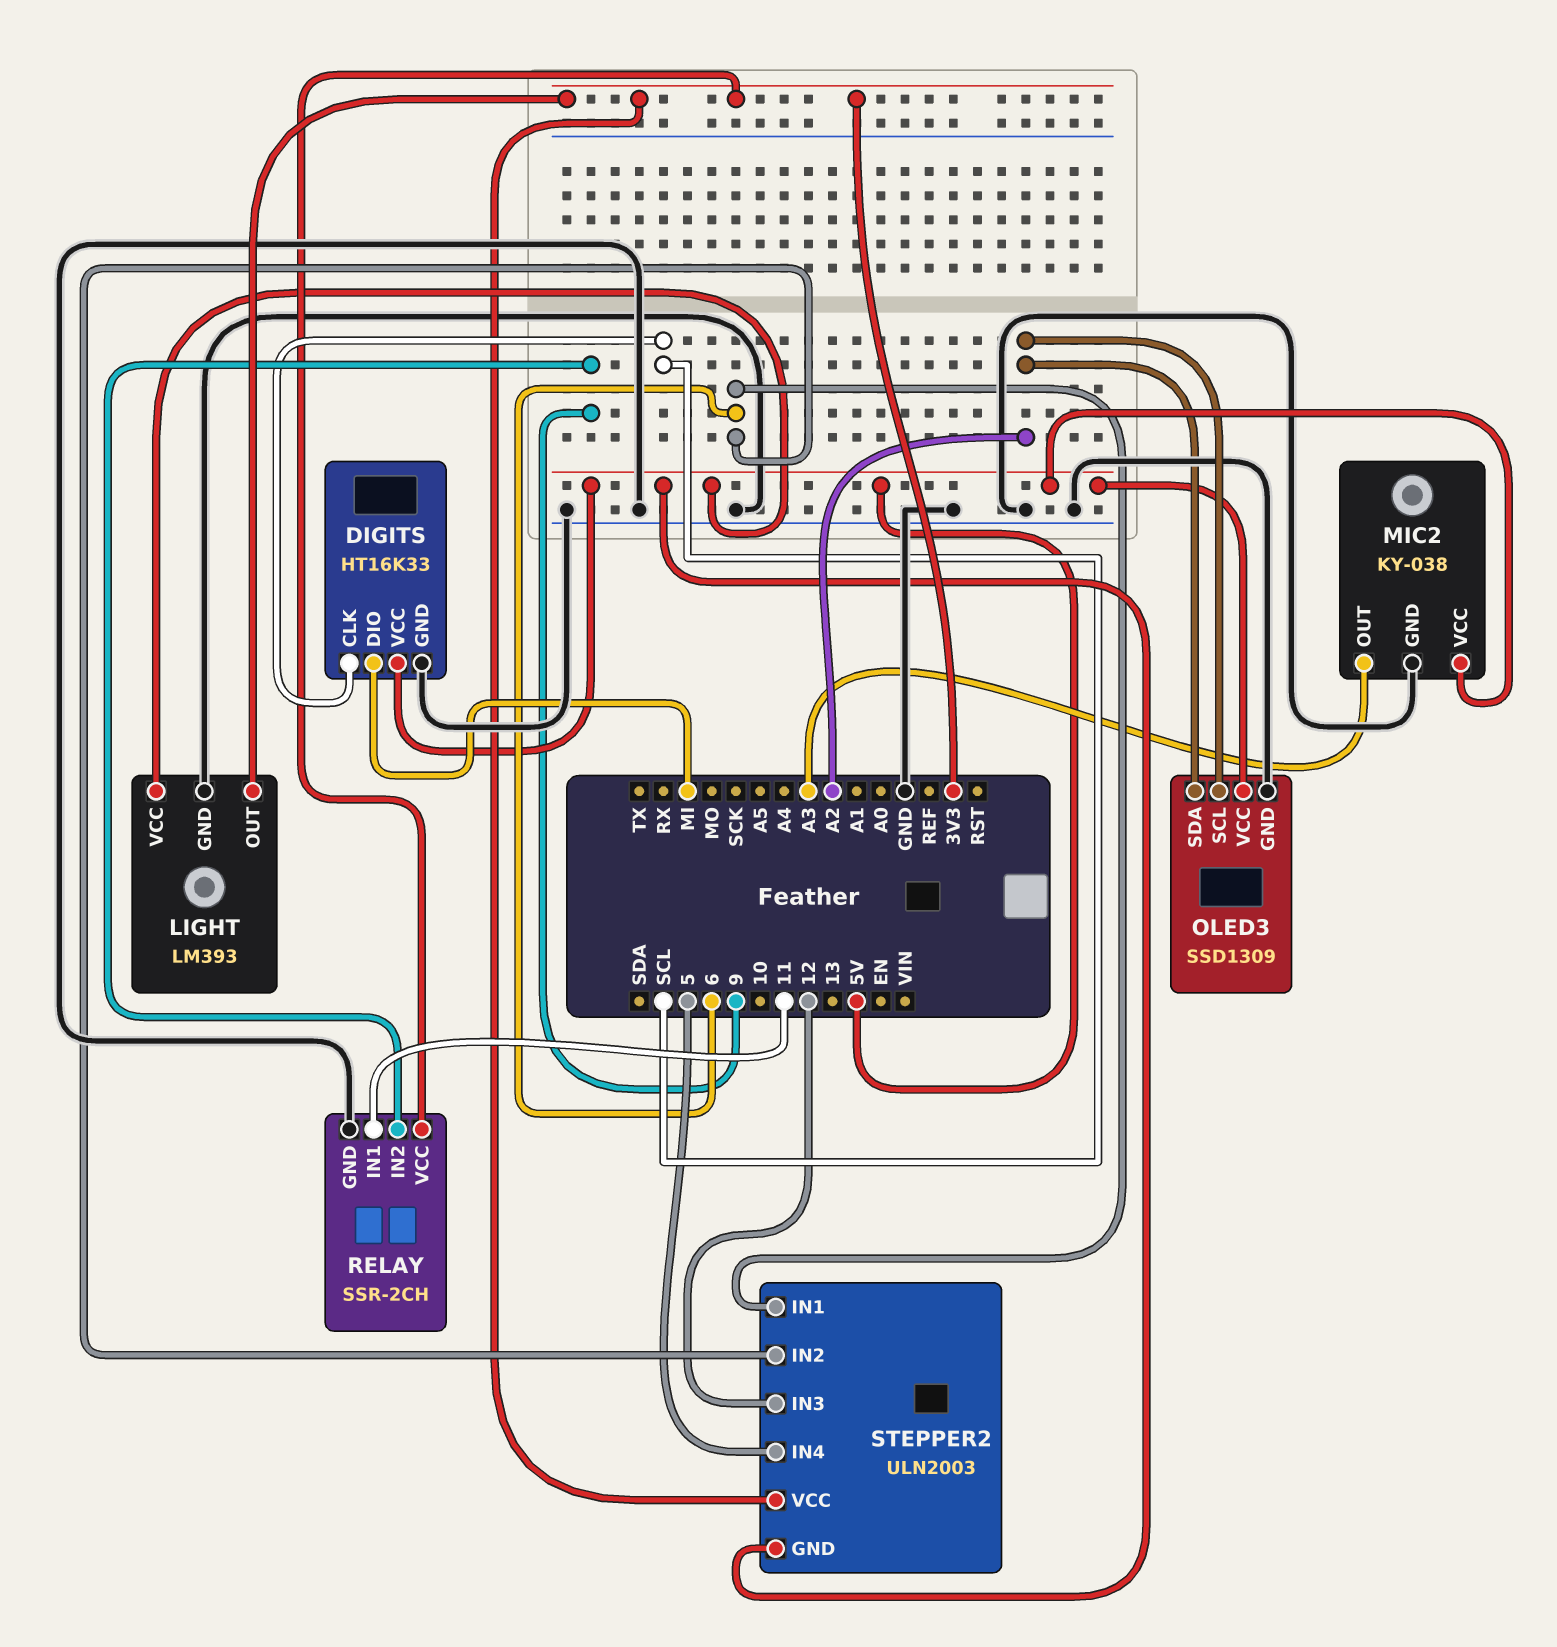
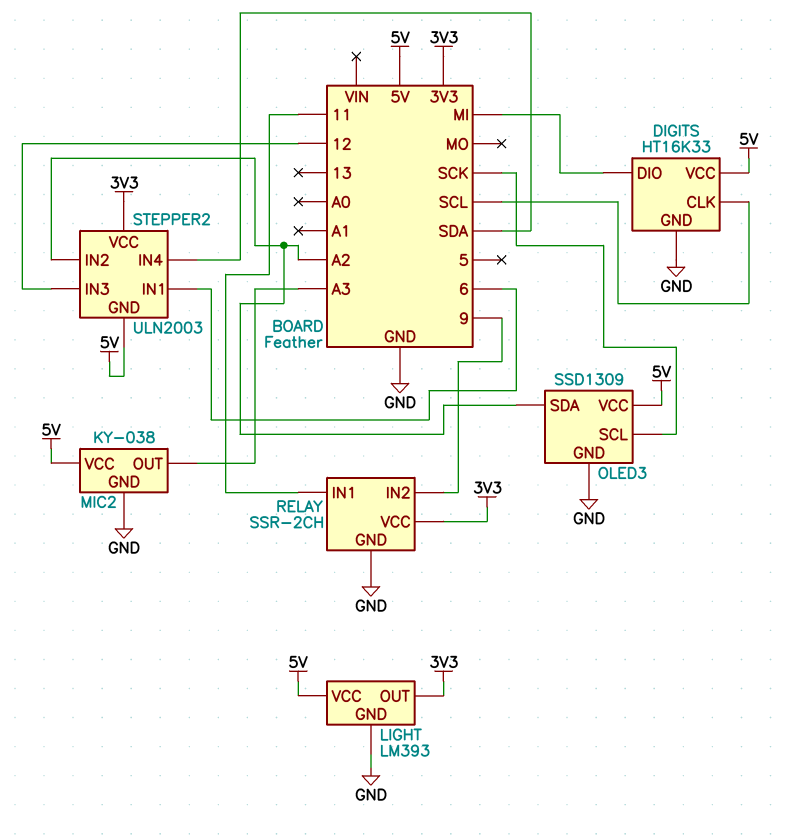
OLED3 pin SCL: A2 -> SCK
STEPPER2 pin IN2: 6 -> A2
STEPPER2 pin IN4: 5 -> SDA

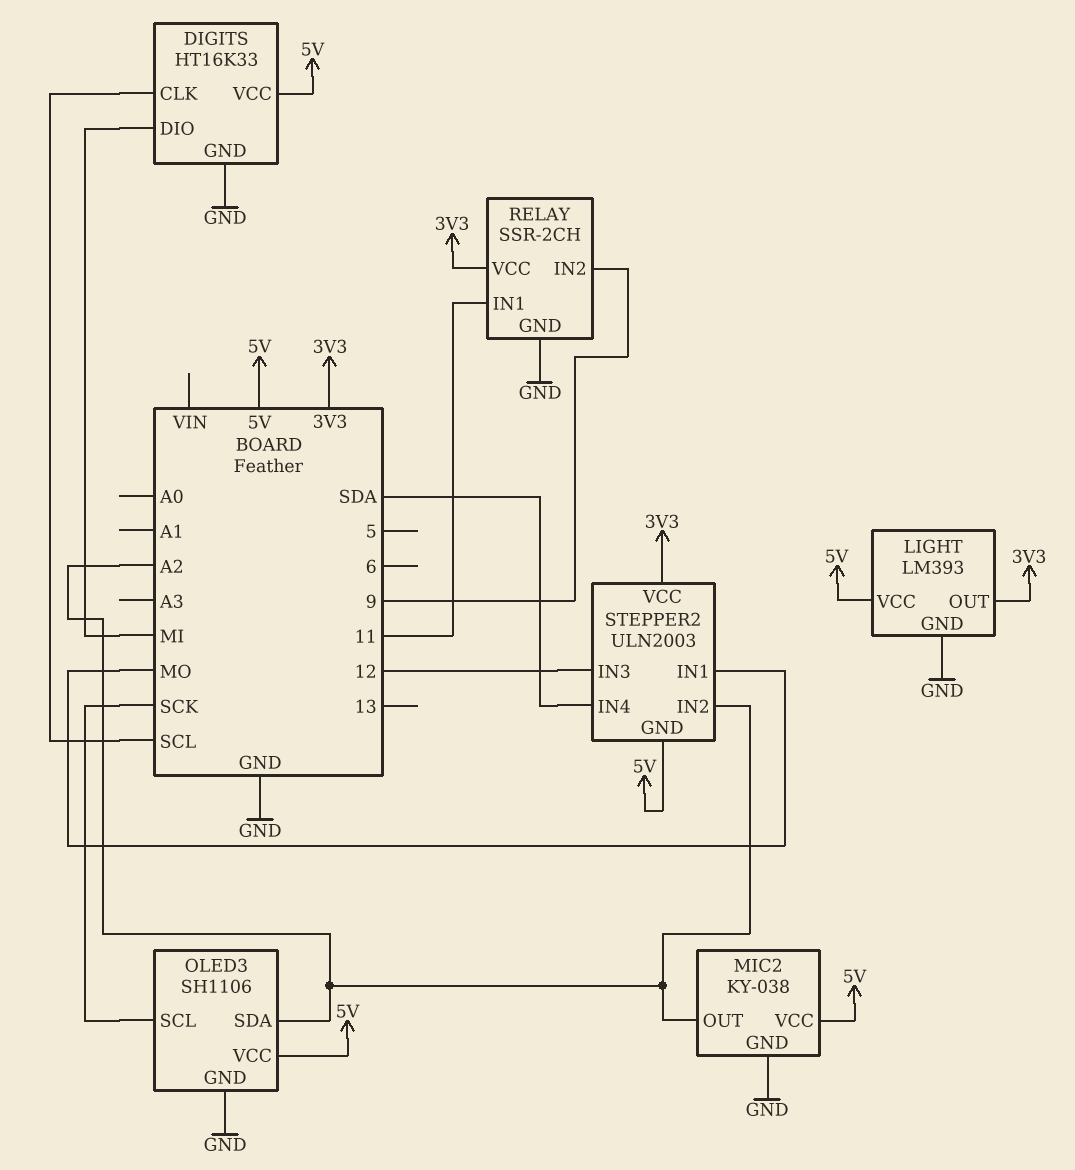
MIC2 pin OUT: A3 -> A2
OLED3: SSD1309 -> SH1106
STEPPER2 pin IN1: 6 -> MO

